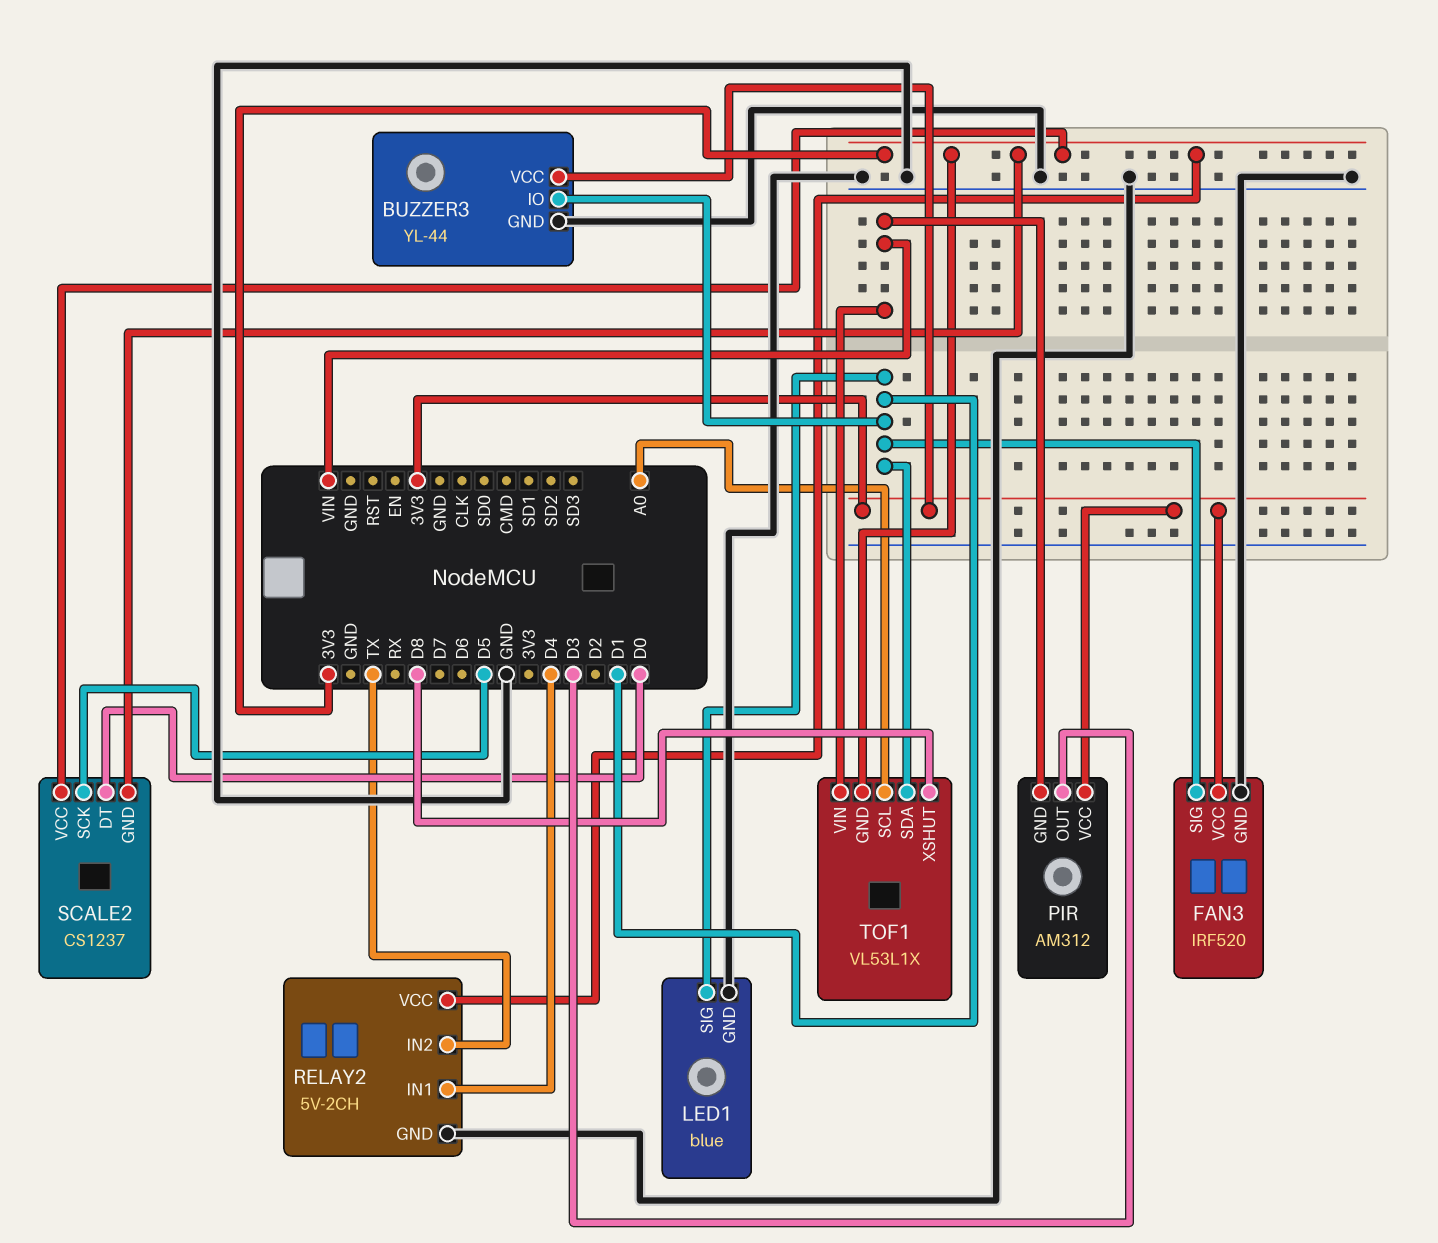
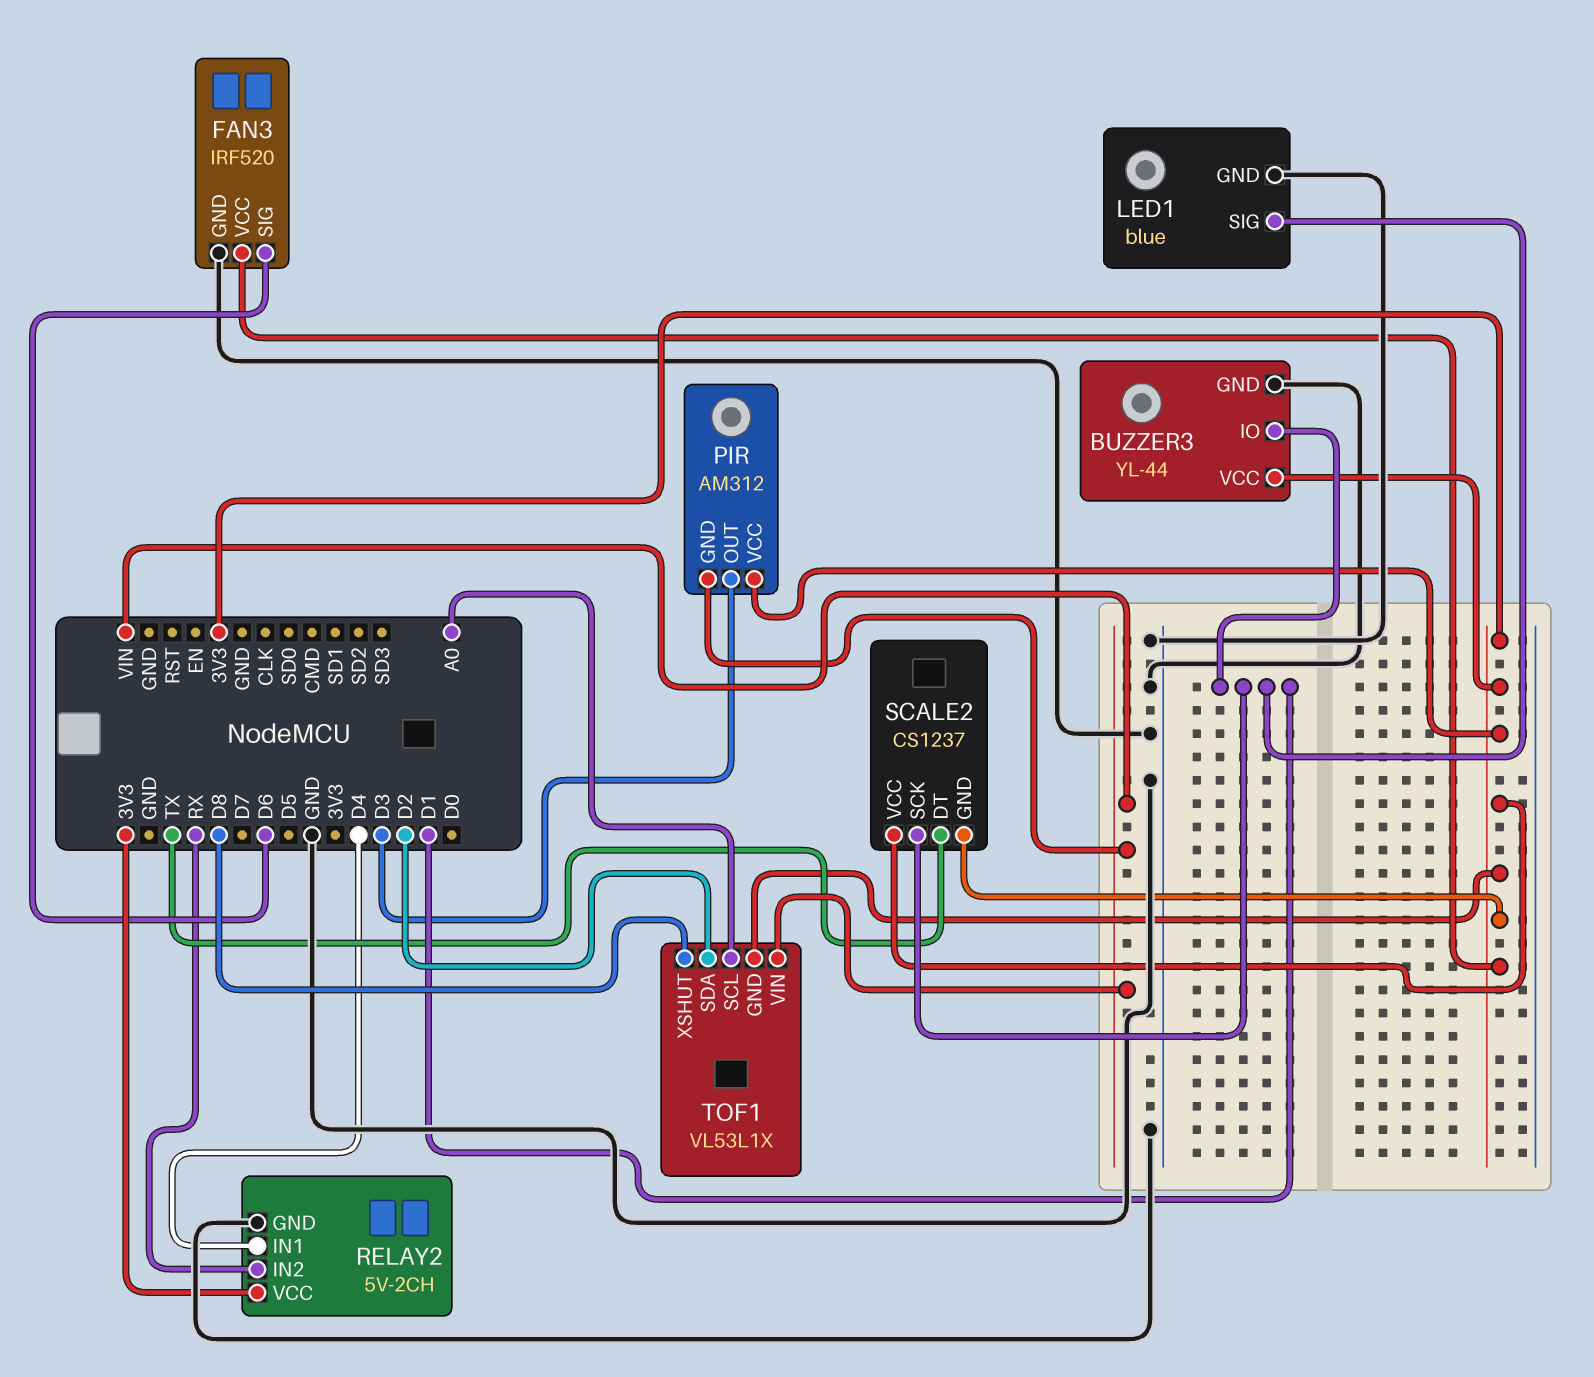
FAN3 pin SIG: D1 -> D6
RELAY2 pin IN2: TX -> RX
SCALE2 pin DT: D0 -> TX
SCALE2 pin SCK: D5 -> D1
TOF1 pin SDA: D1 -> D2

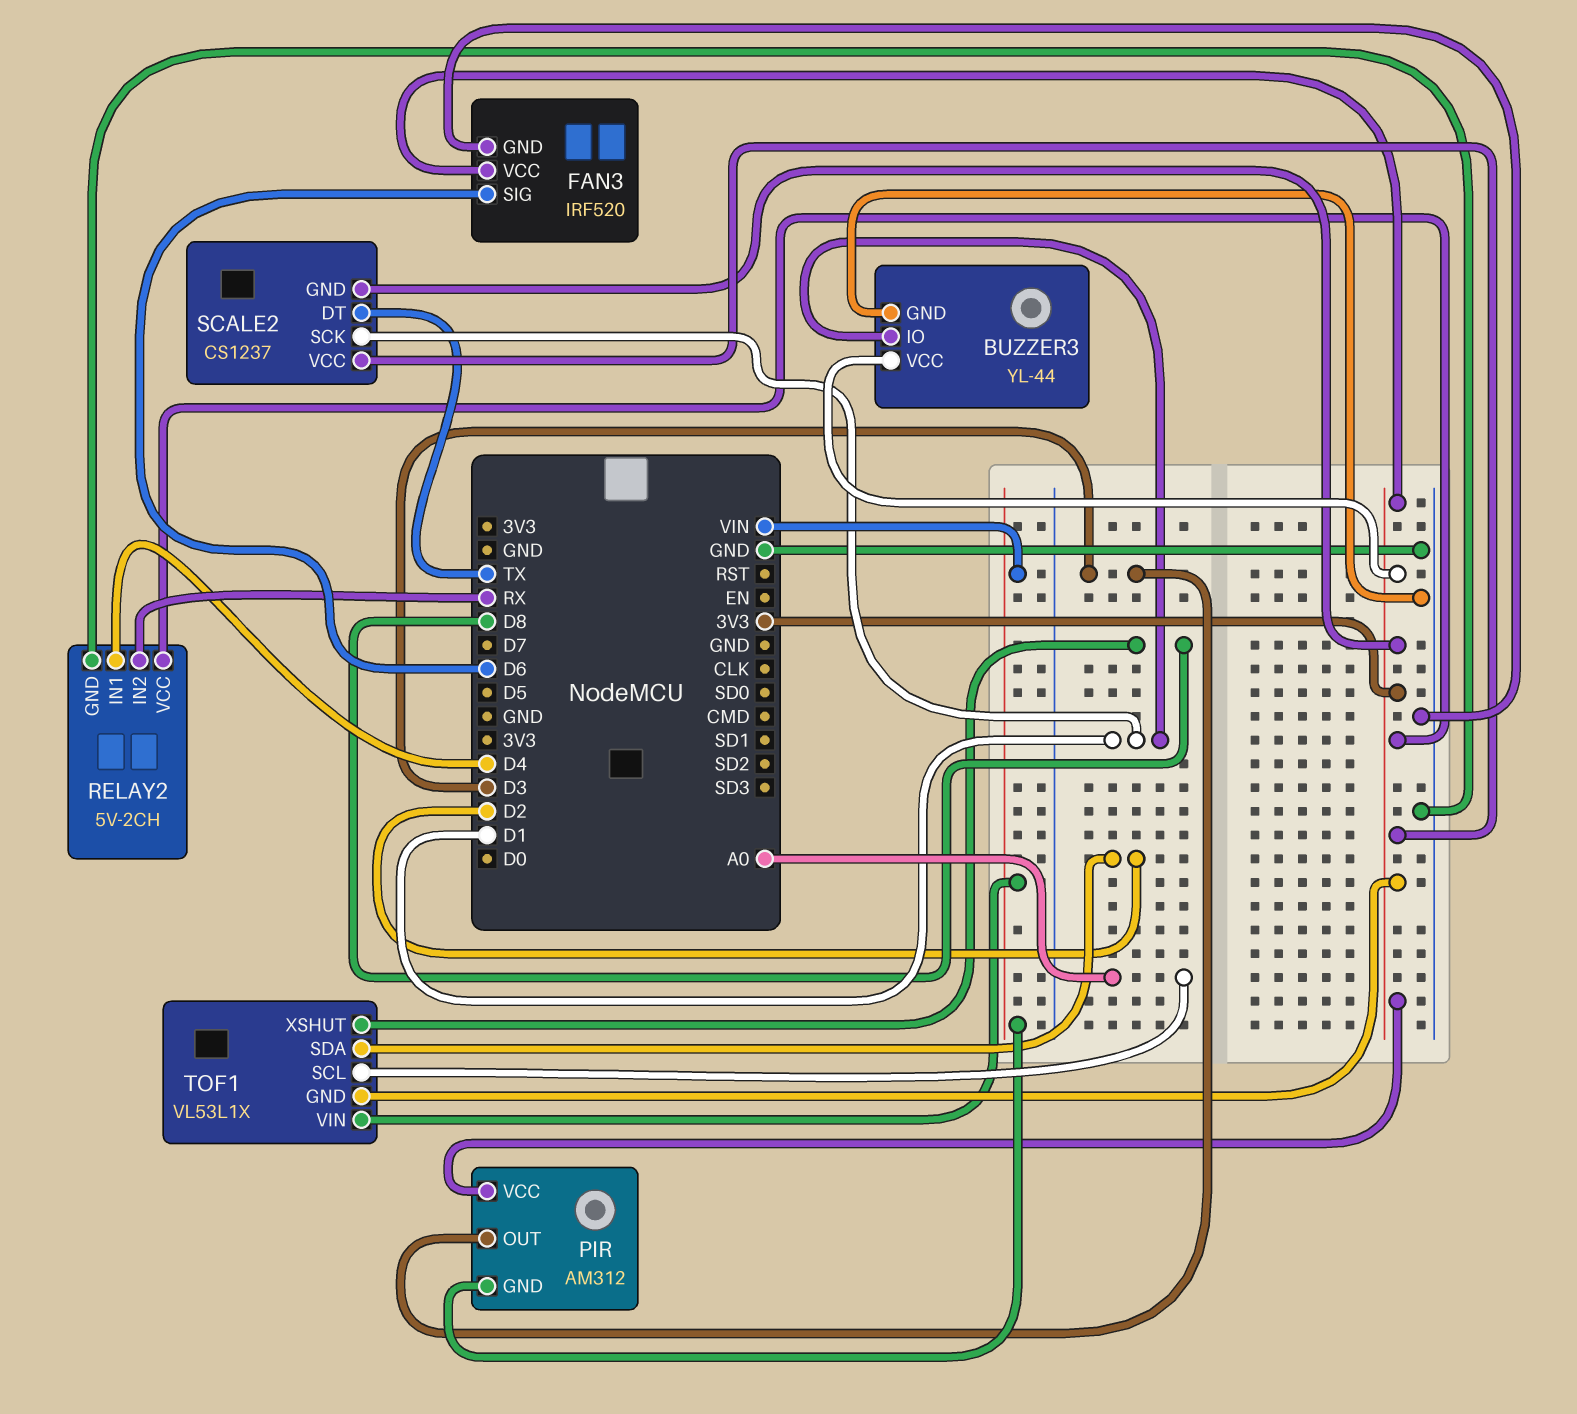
LED1: blue -> none
LED1 pin GND: GND -> none
LED1 pin SIG: D1 -> none

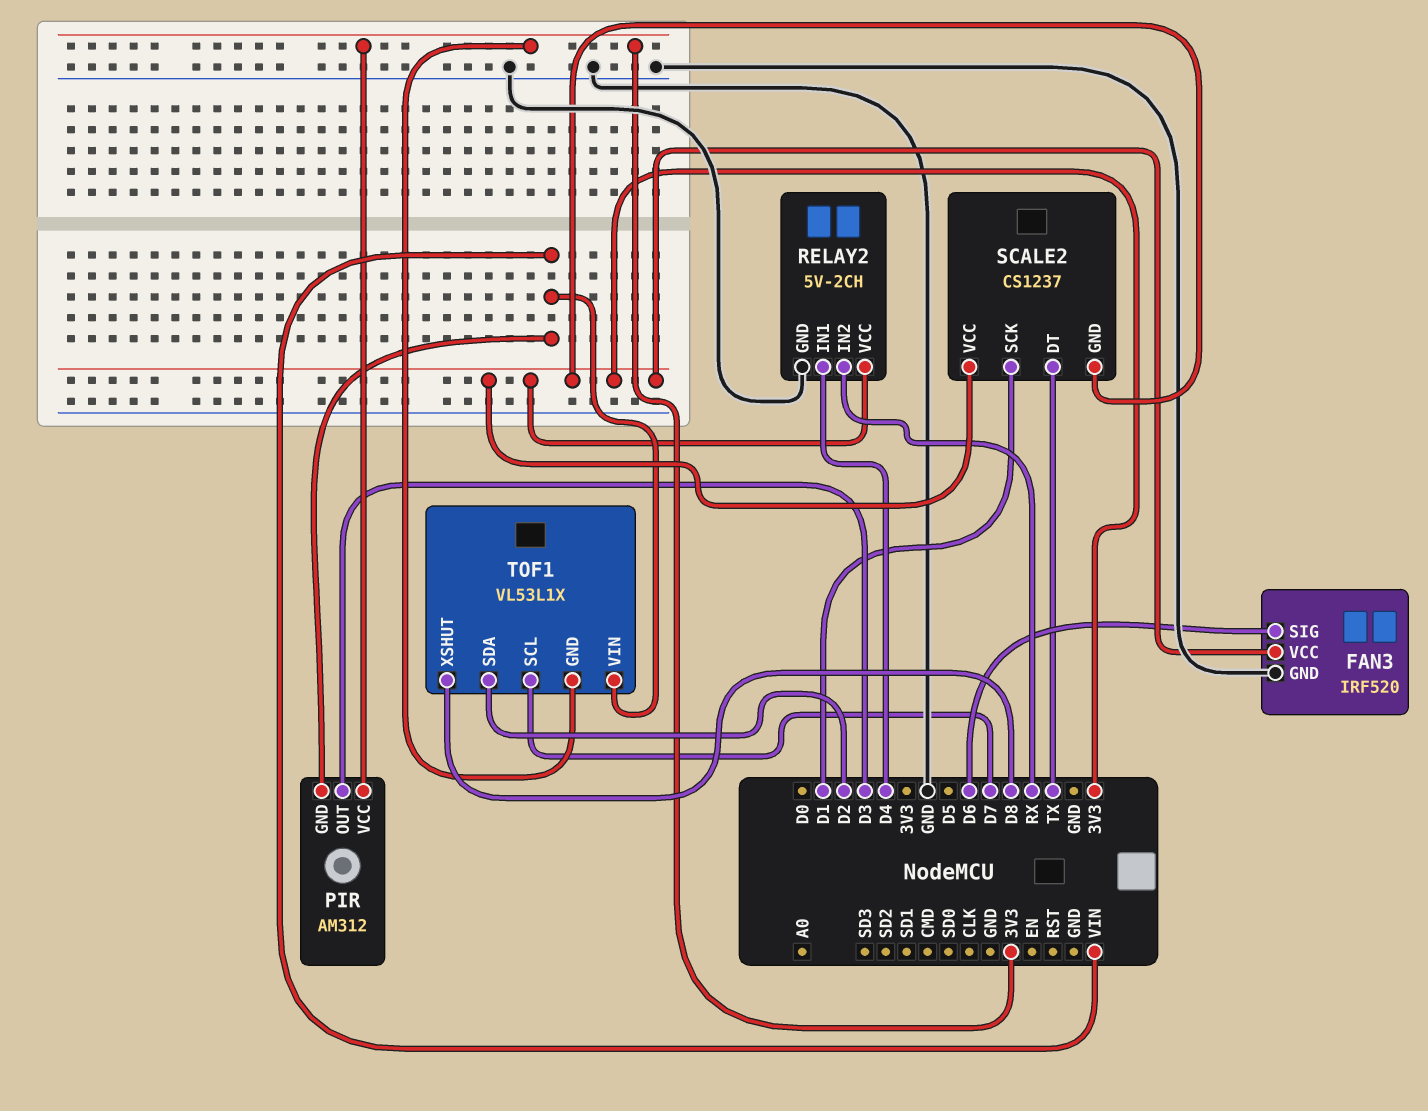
BUZZER3: YL-44 -> none
BUZZER3 pin GND: GND -> none
BUZZER3 pin IO: D1 -> none
BUZZER3 pin VCC: 3V3 -> none
TOF1 pin SCL: A0 -> D7

